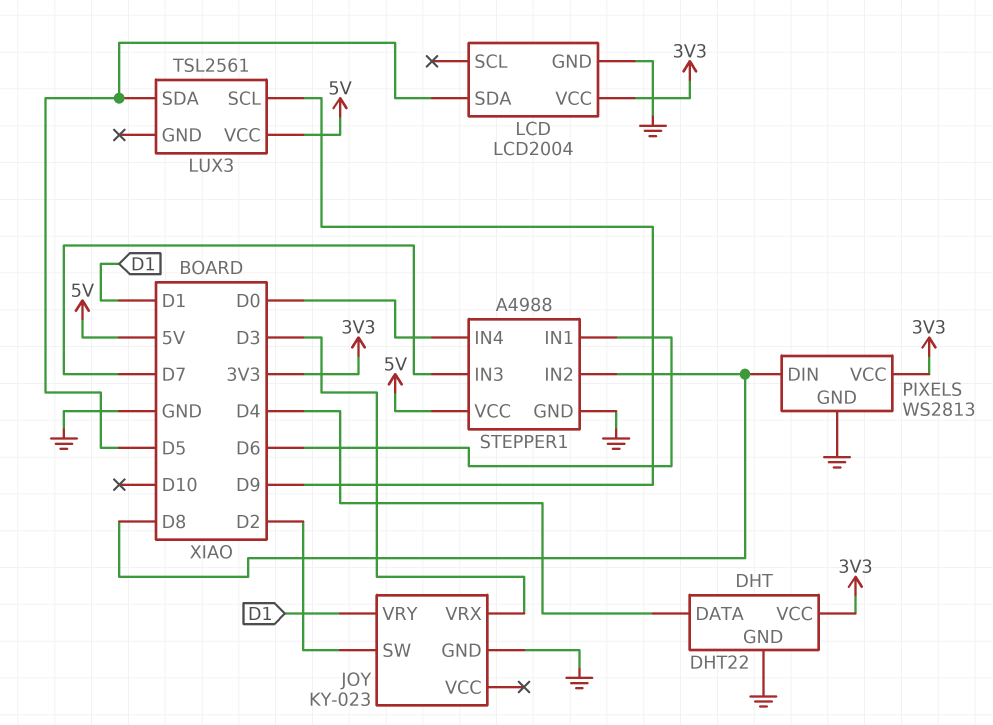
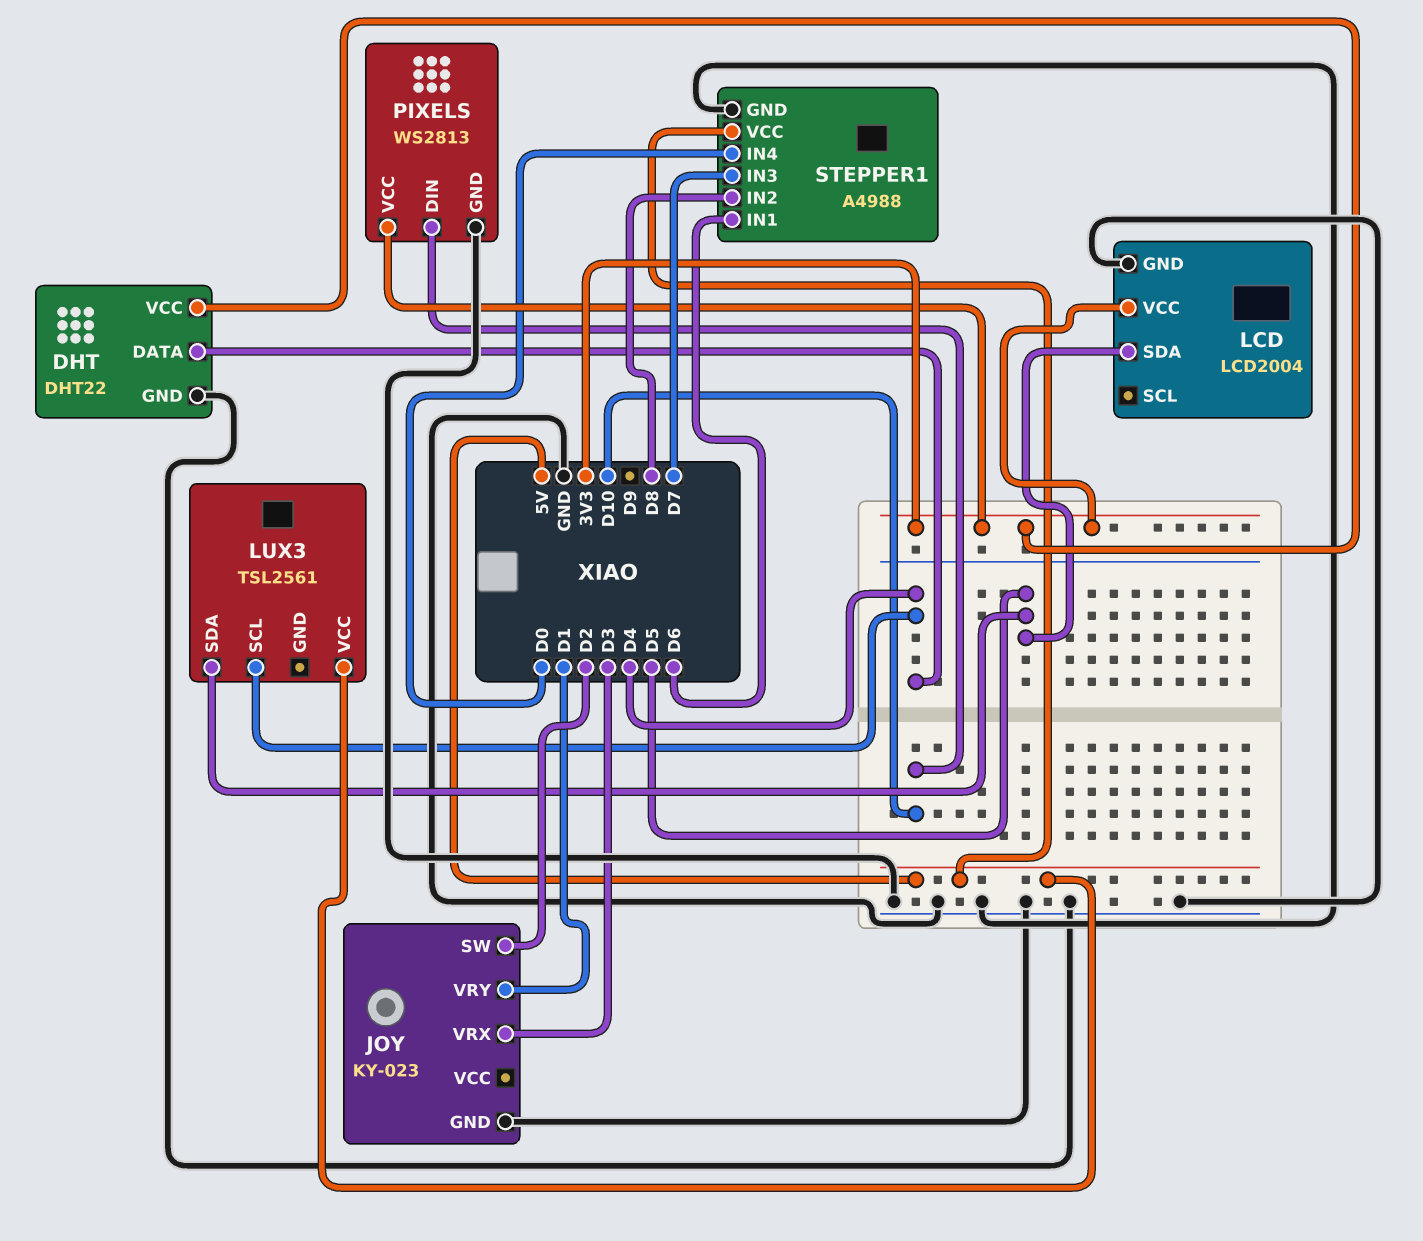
LUX3 pin SCL: D9 -> D4
PIXELS pin DIN: D8 -> D10

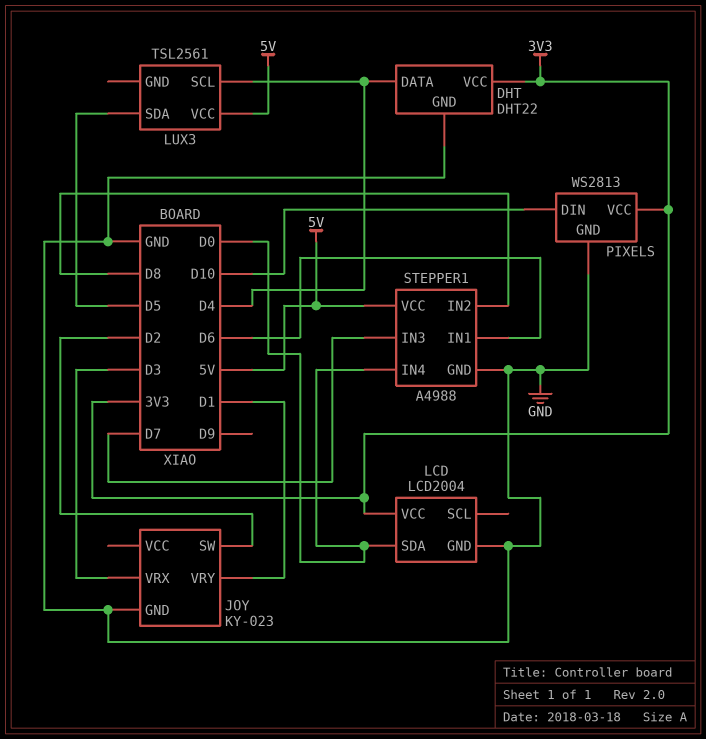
LCD pin SDA: D5 -> D0

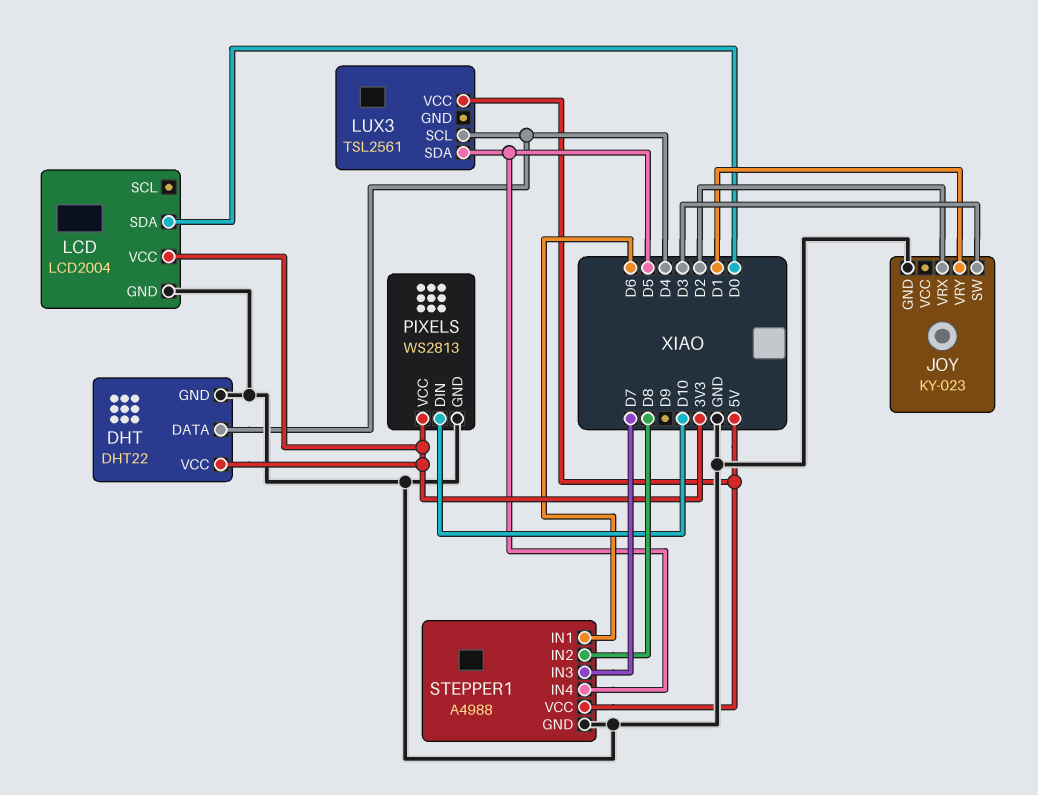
JOY pin SW: D2 -> D3
JOY pin VRX: D3 -> D2
STEPPER1 pin IN4: D0 -> D5

